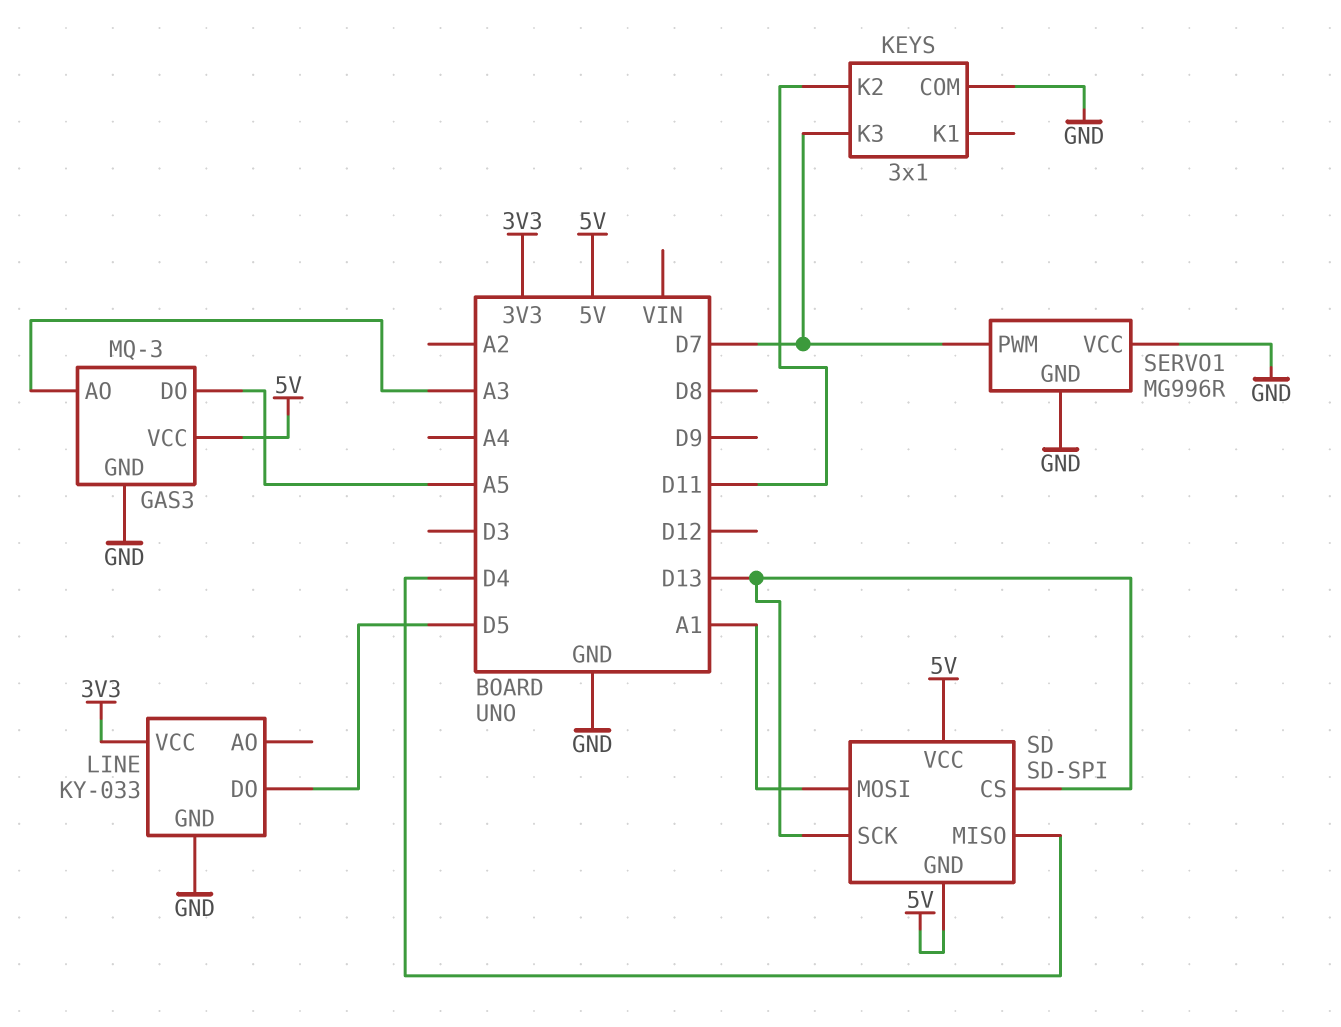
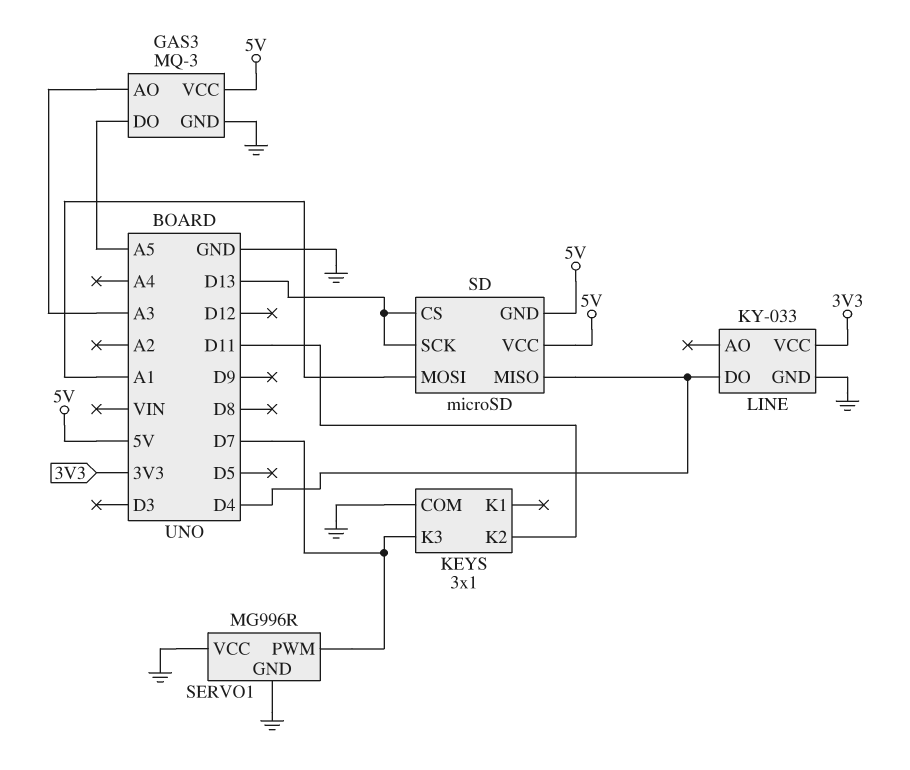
LINE pin DO: D5 -> D4
SD: SD-SPI -> microSD

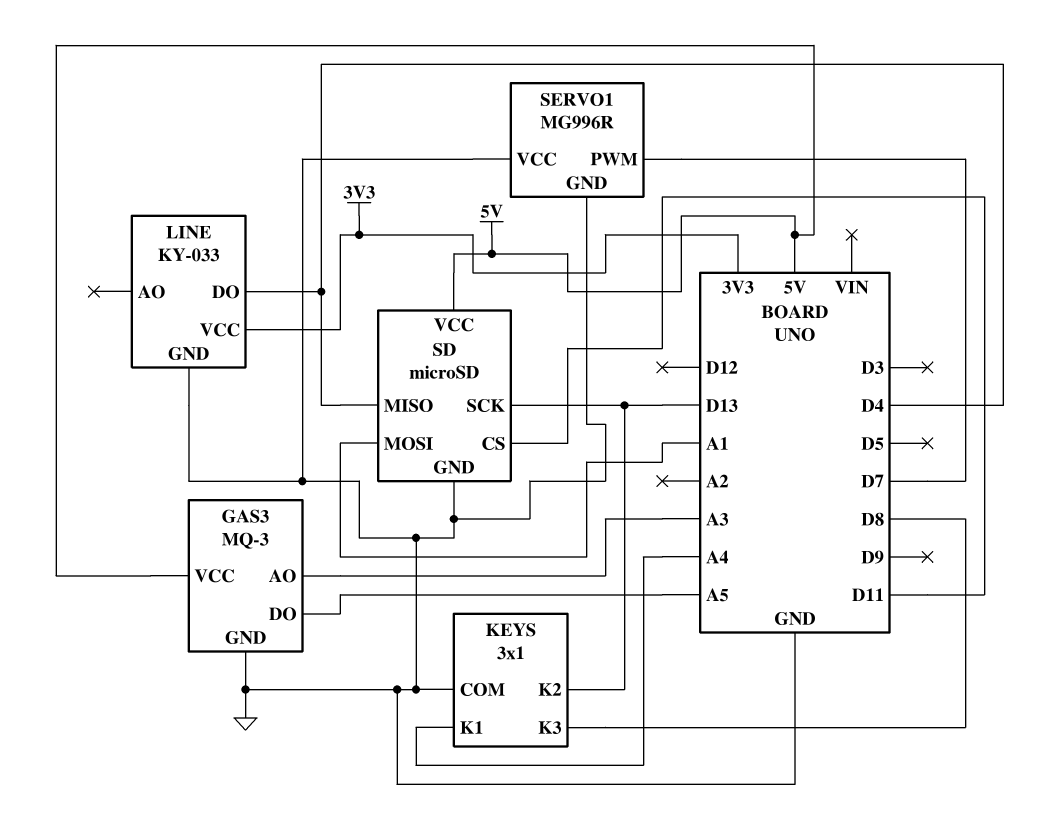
KEYS pin K1: none -> A4
KEYS pin K2: D11 -> D13
KEYS pin K3: D7 -> D8
SD pin CS: D13 -> D11
SD pin GND: 5V -> GND

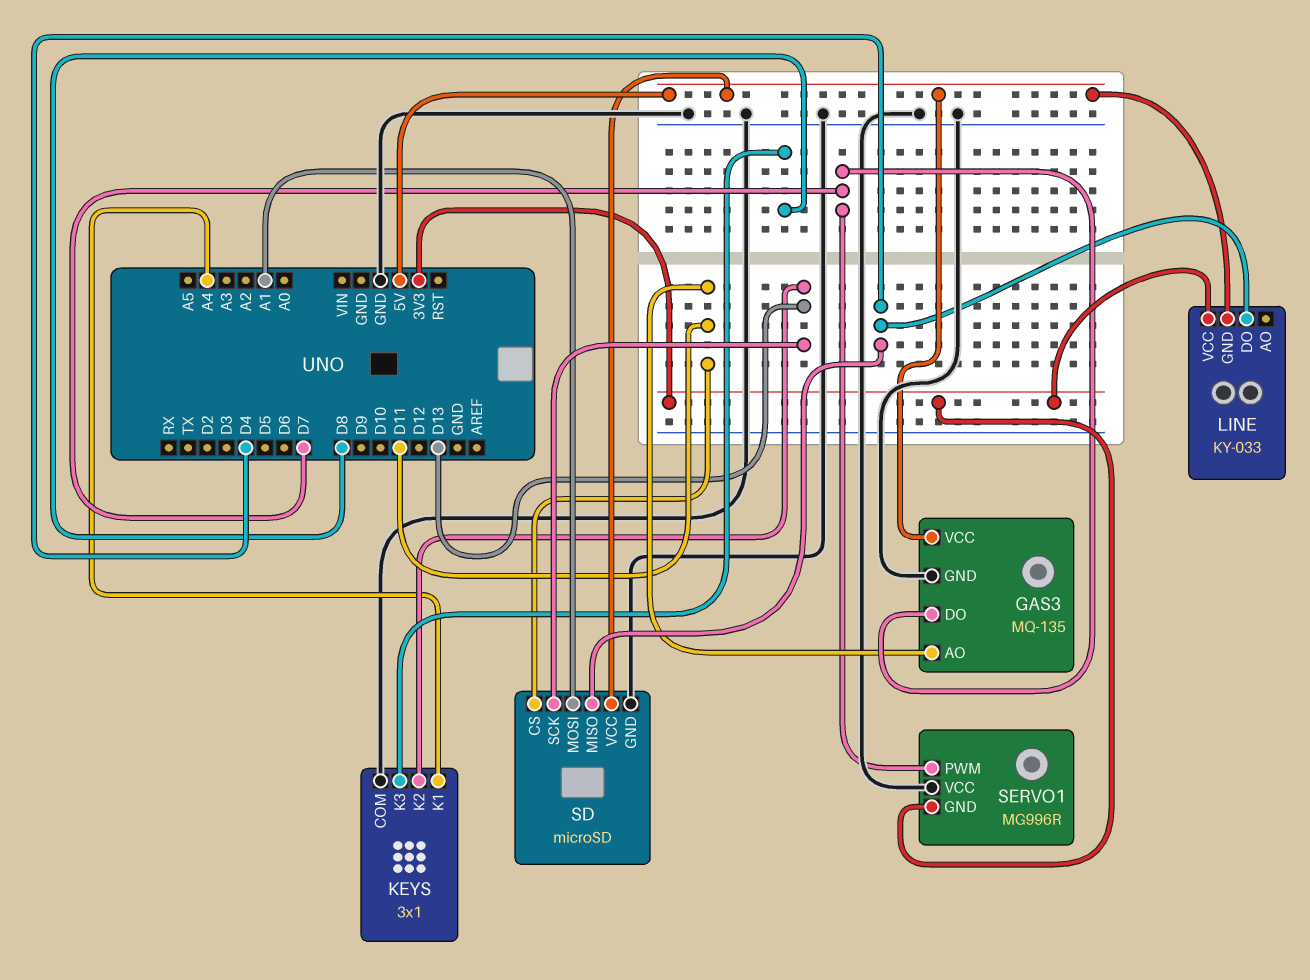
GAS3: MQ-3 -> MQ-135
GAS3 pin AO: A3 -> D11
GAS3 pin DO: A5 -> D7
LINE pin GND: GND -> 5V
SERVO1 pin GND: GND -> 3V3

